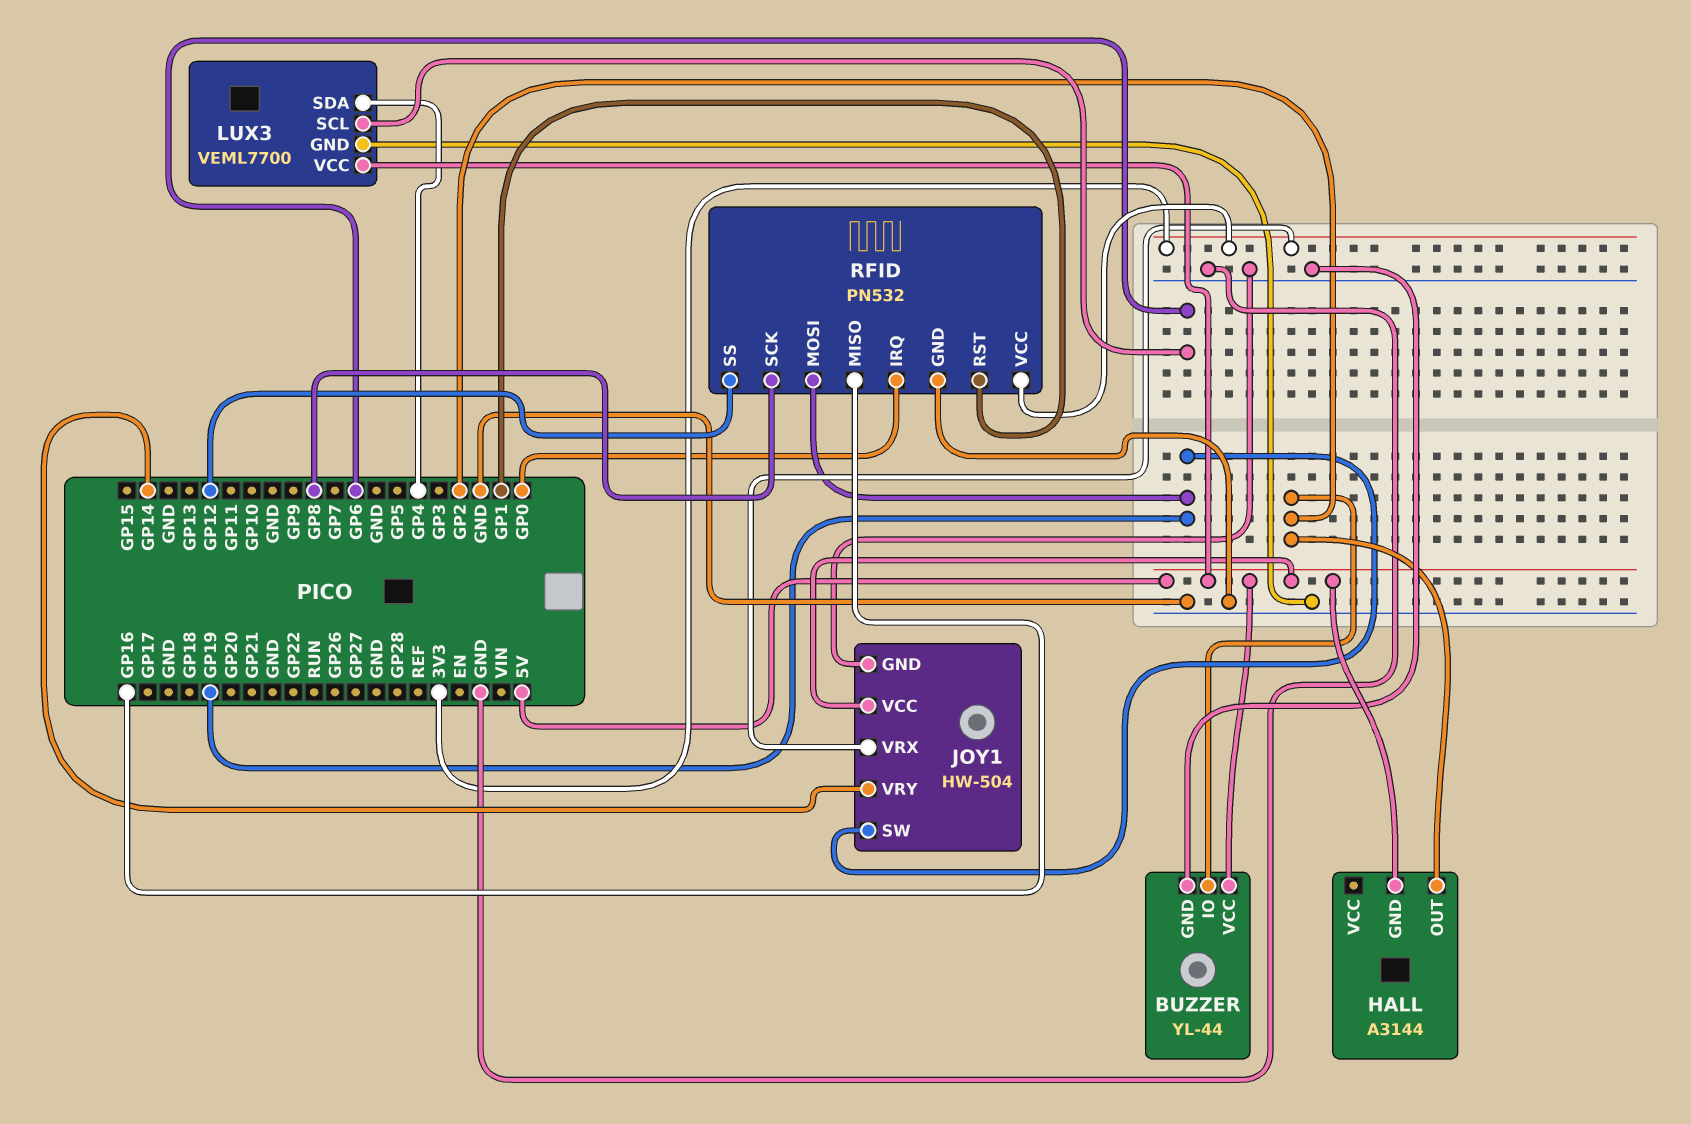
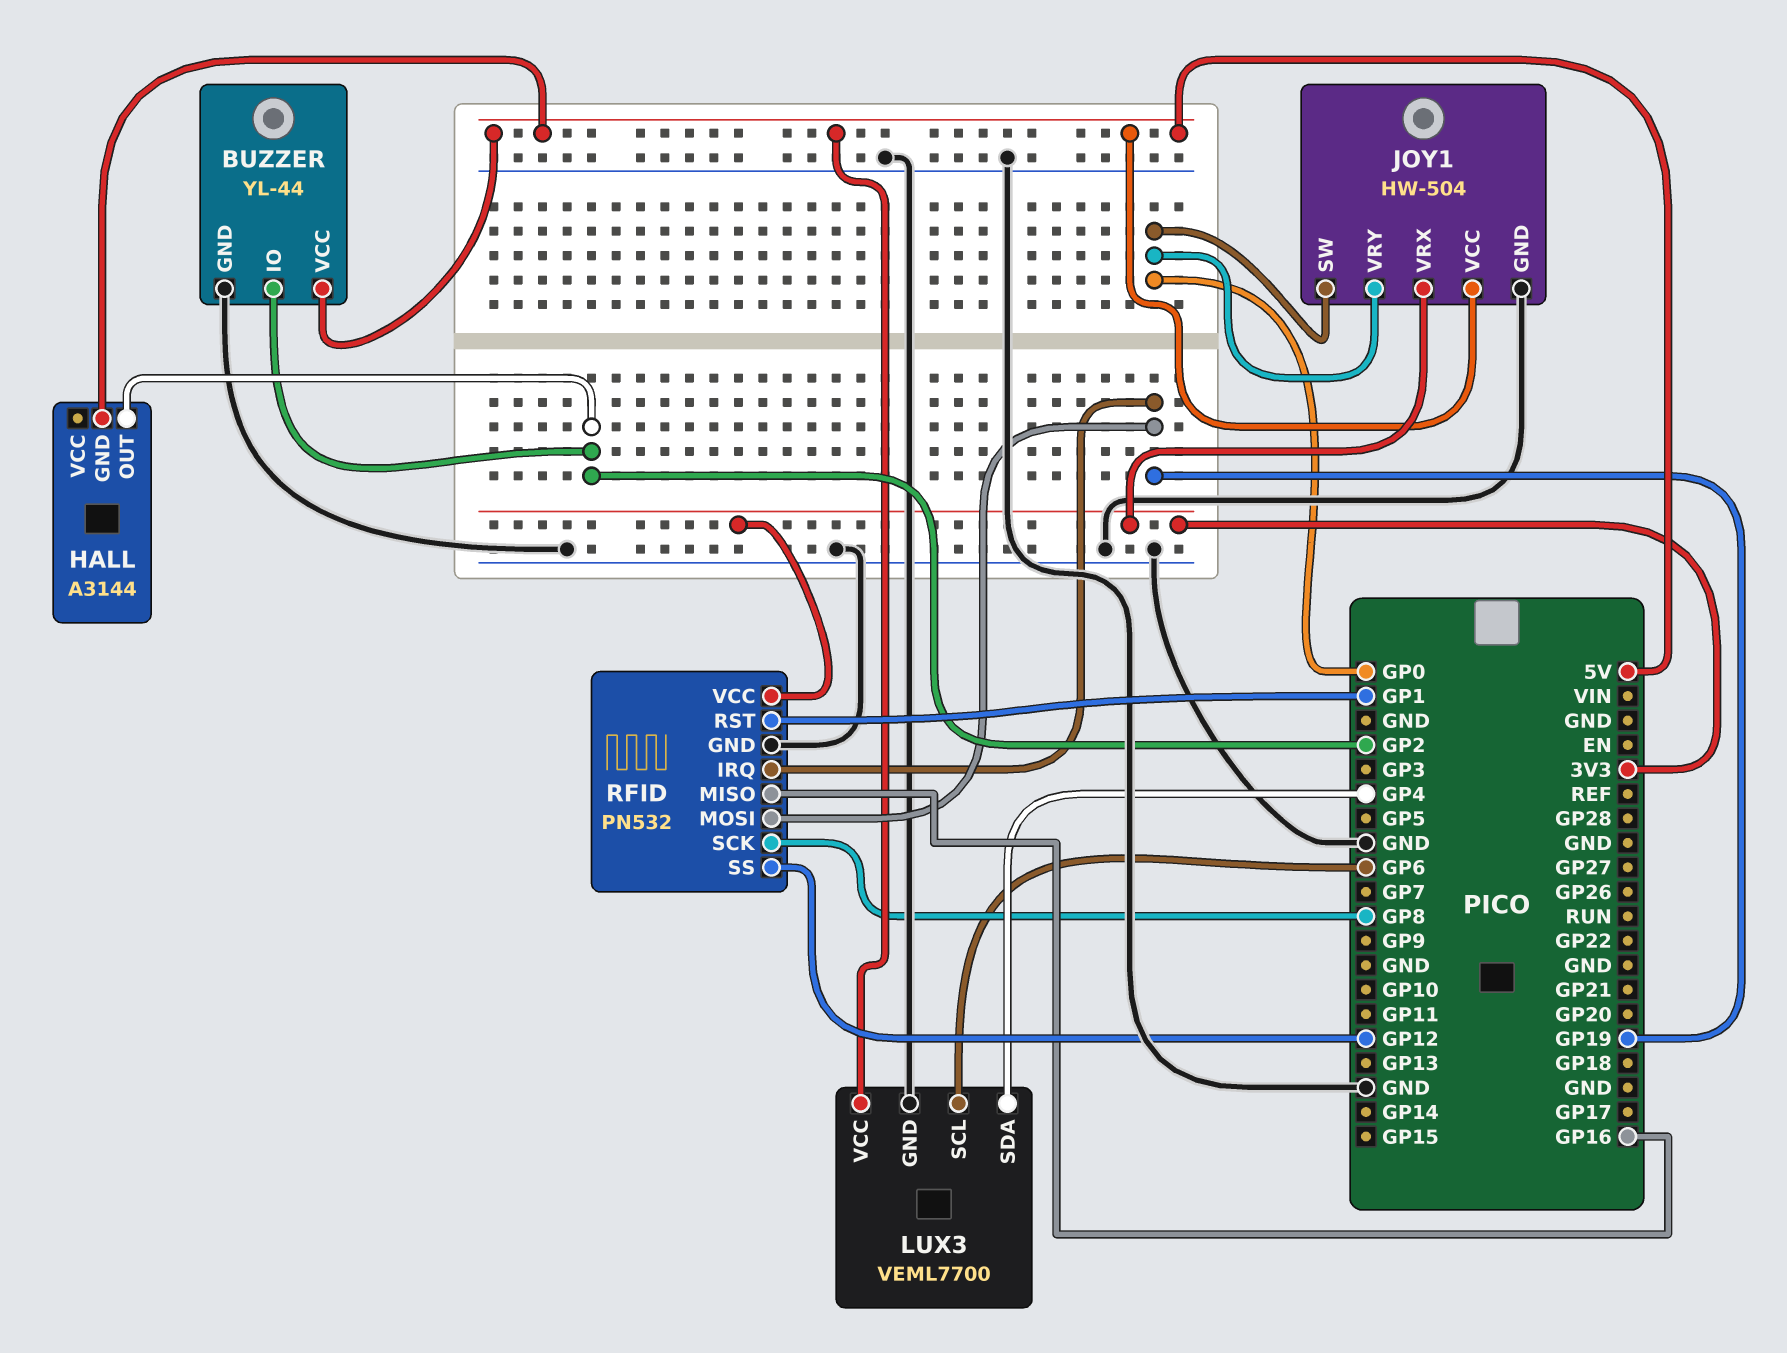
JOY1 pin SW: GP19 -> GP0
JOY1 pin VRY: GP14 -> GP0
RFID pin IRQ: GP0 -> GP19

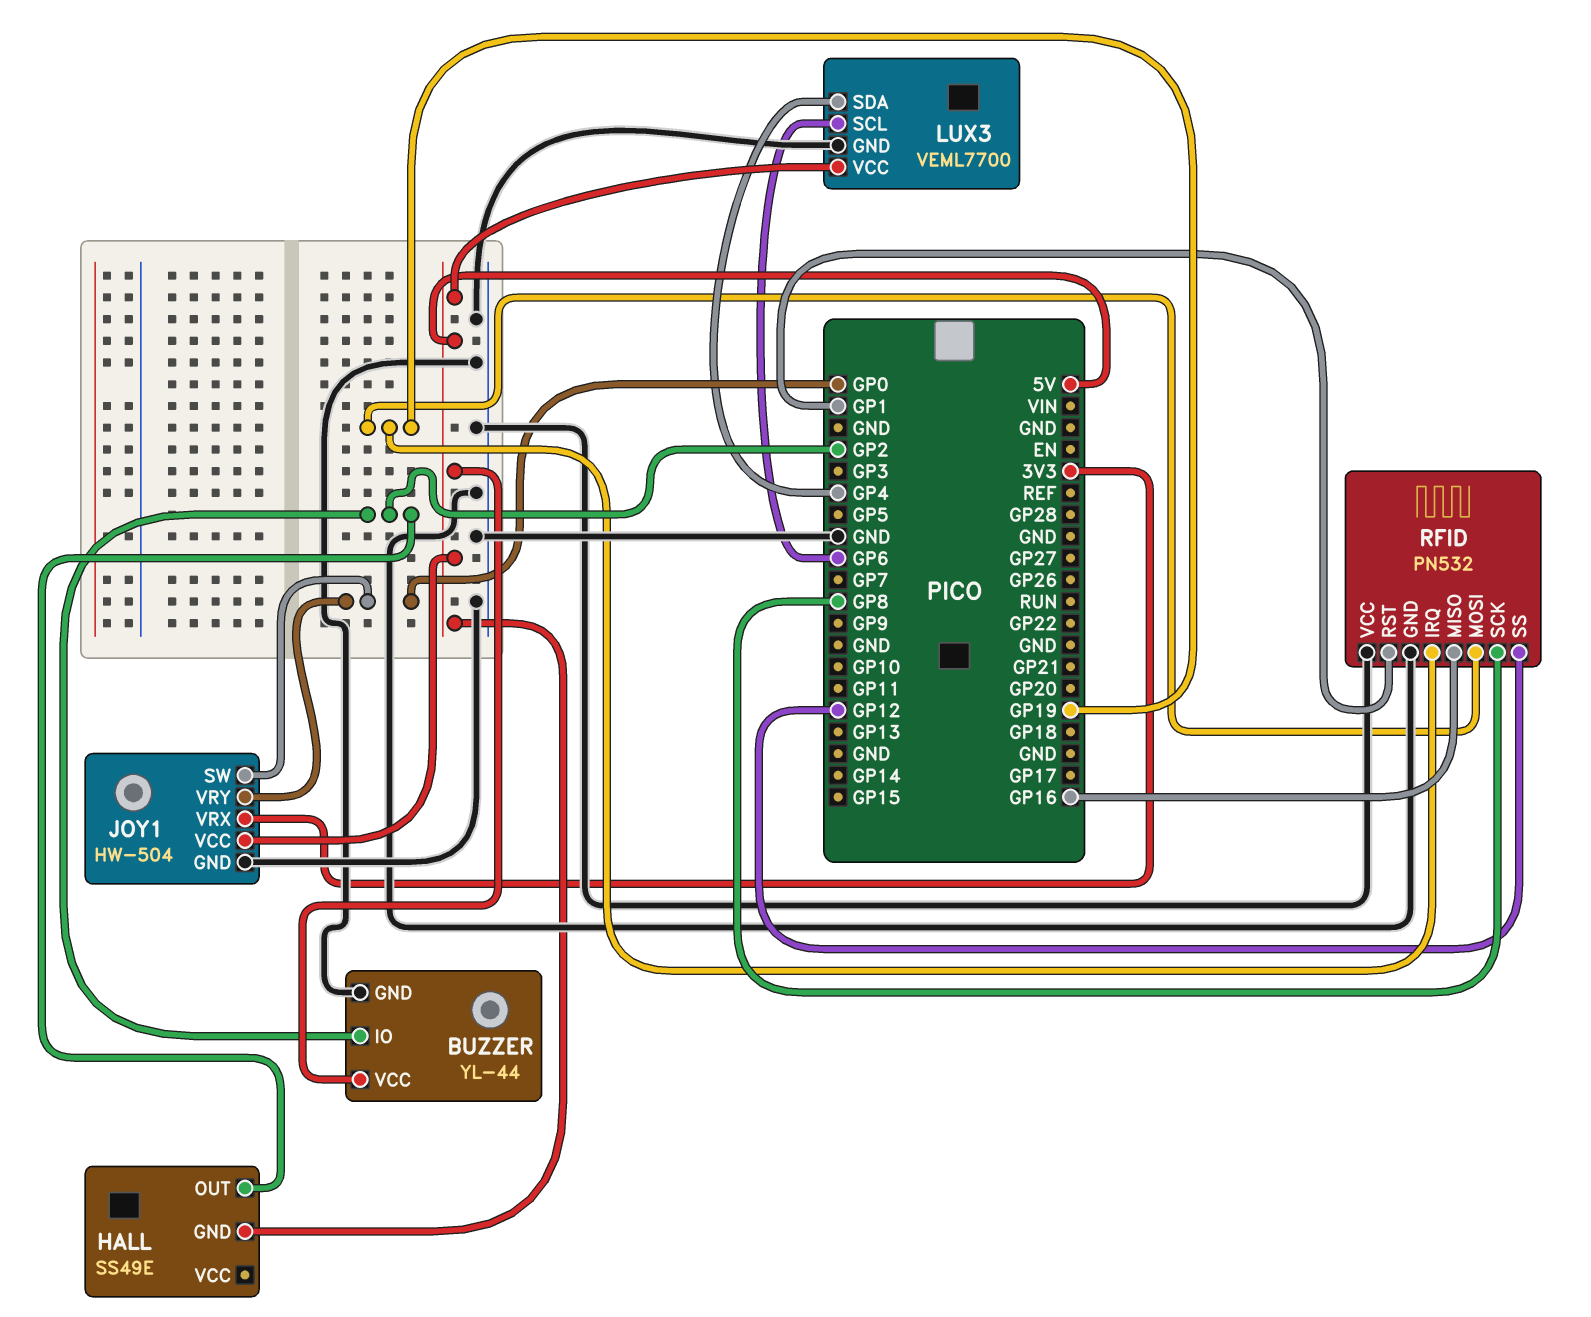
HALL: A3144 -> SS49E
RFID pin VCC: 3V3 -> GND

